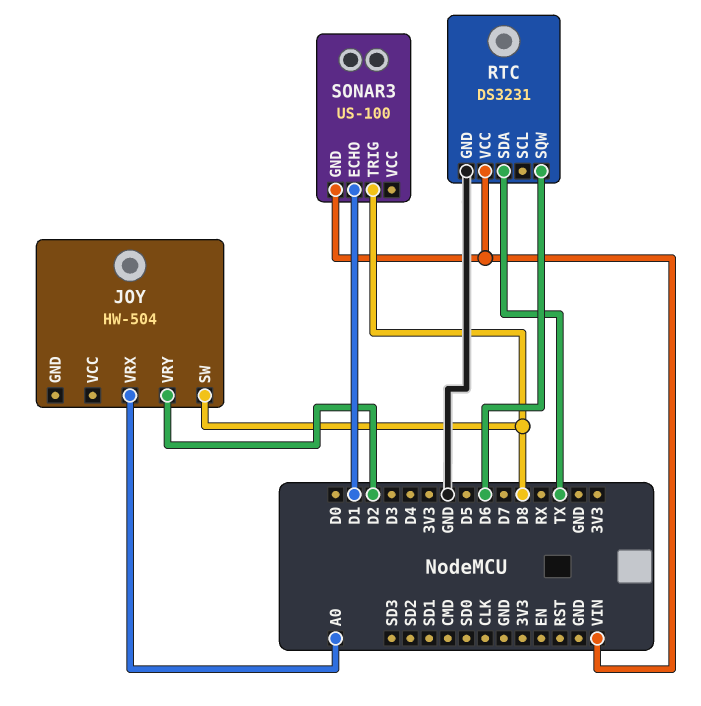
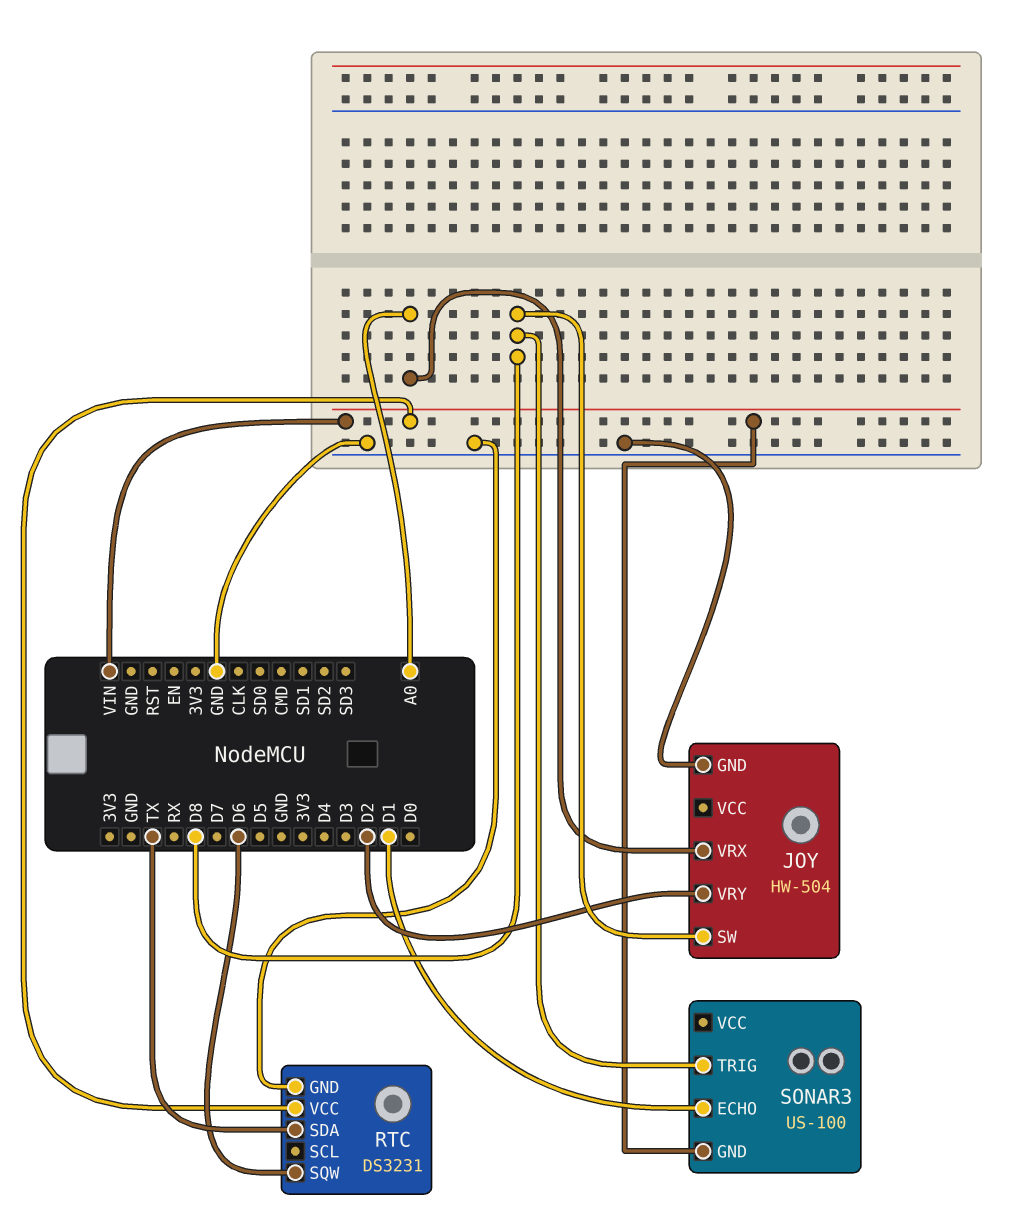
JOY pin GND: none -> GND

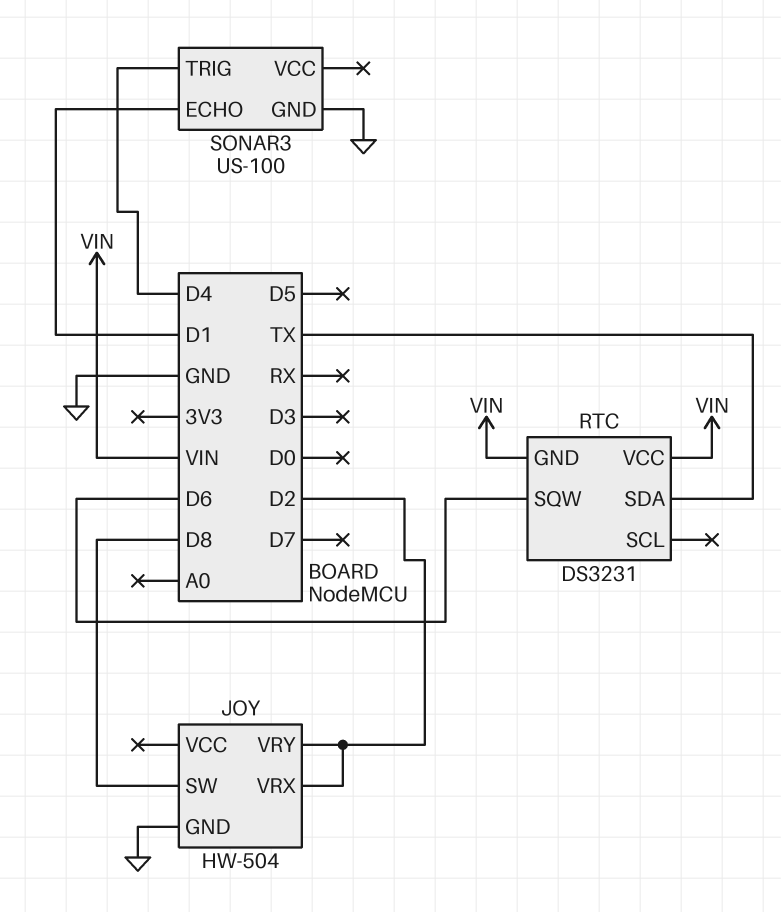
JOY pin VRX: A0 -> D2
RTC pin GND: GND -> VIN
SONAR3 pin GND: VIN -> GND
SONAR3 pin TRIG: D8 -> D4

